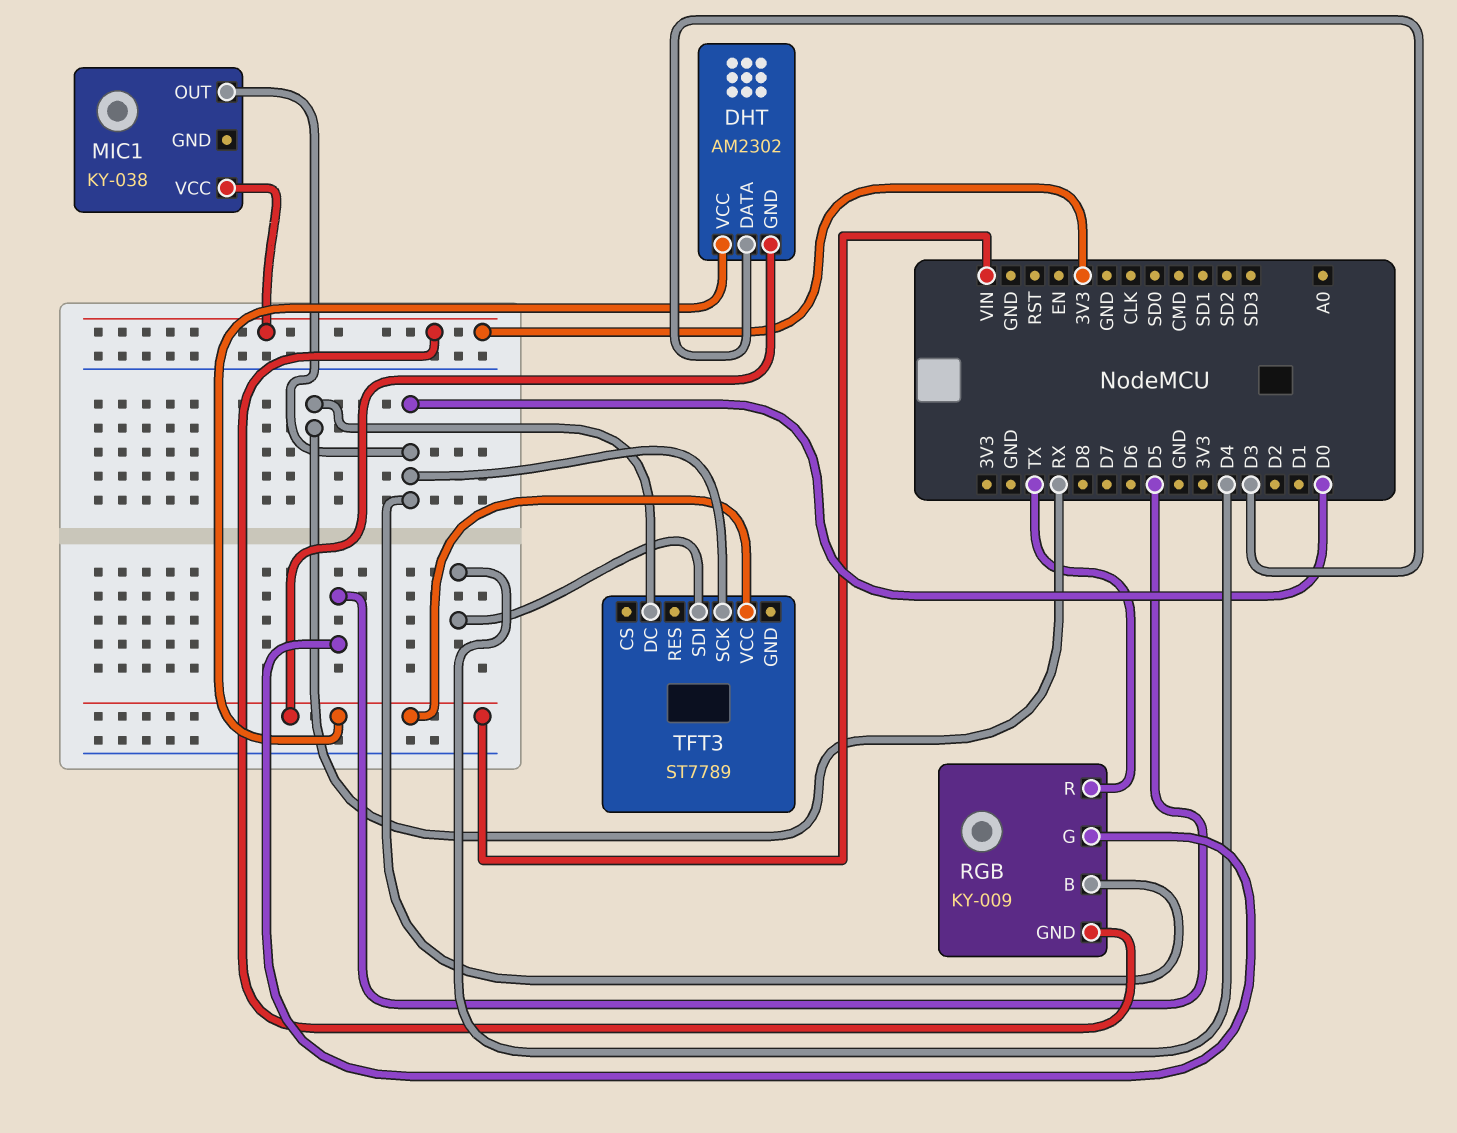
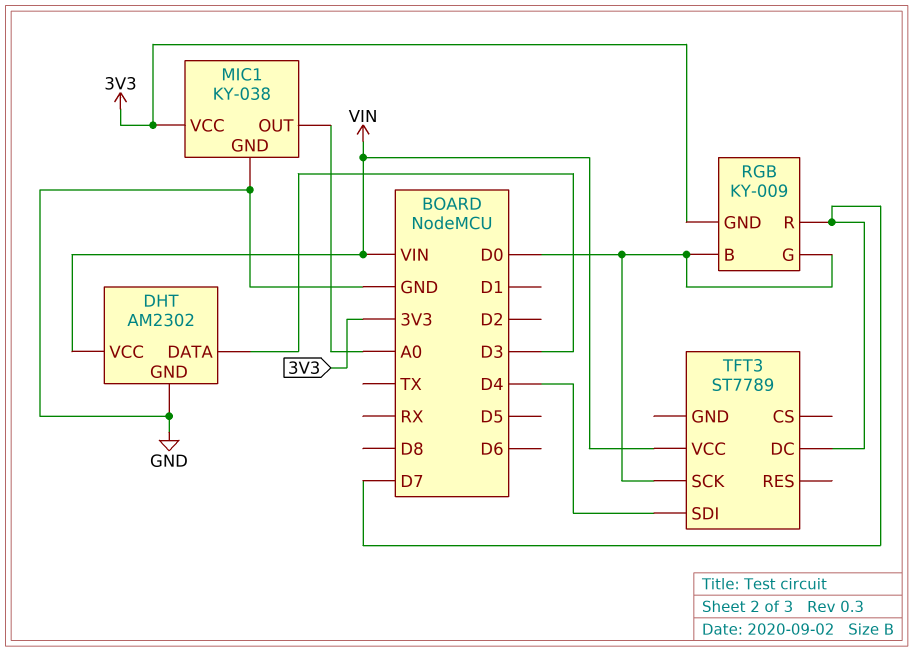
DHT pin GND: VIN -> GND
MIC1 pin GND: none -> GND
MIC1 pin OUT: D0 -> A0
RGB pin G: D5 -> D0
RGB pin R: TX -> D7
TFT3 pin DC: RX -> D7

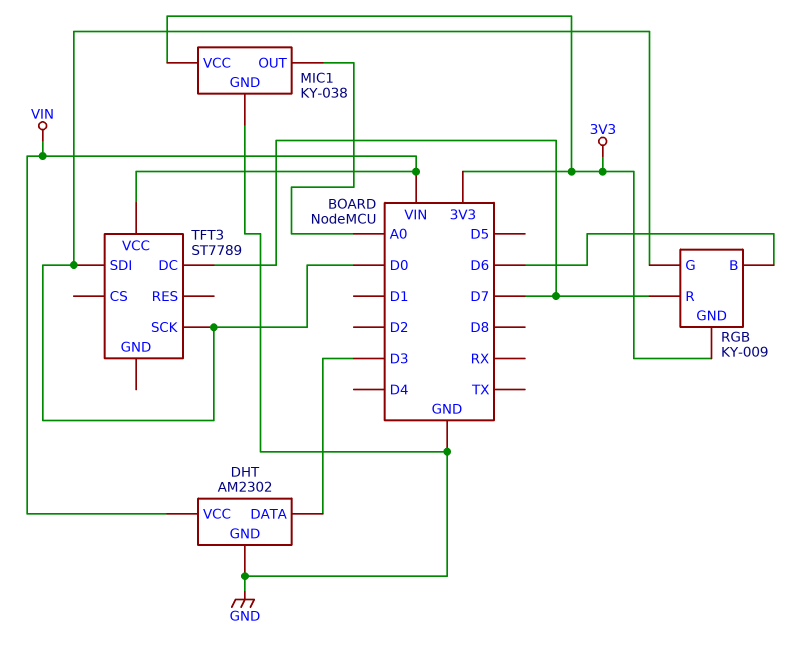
RGB pin B: D0 -> D6
TFT3 pin SDI: D4 -> D0

